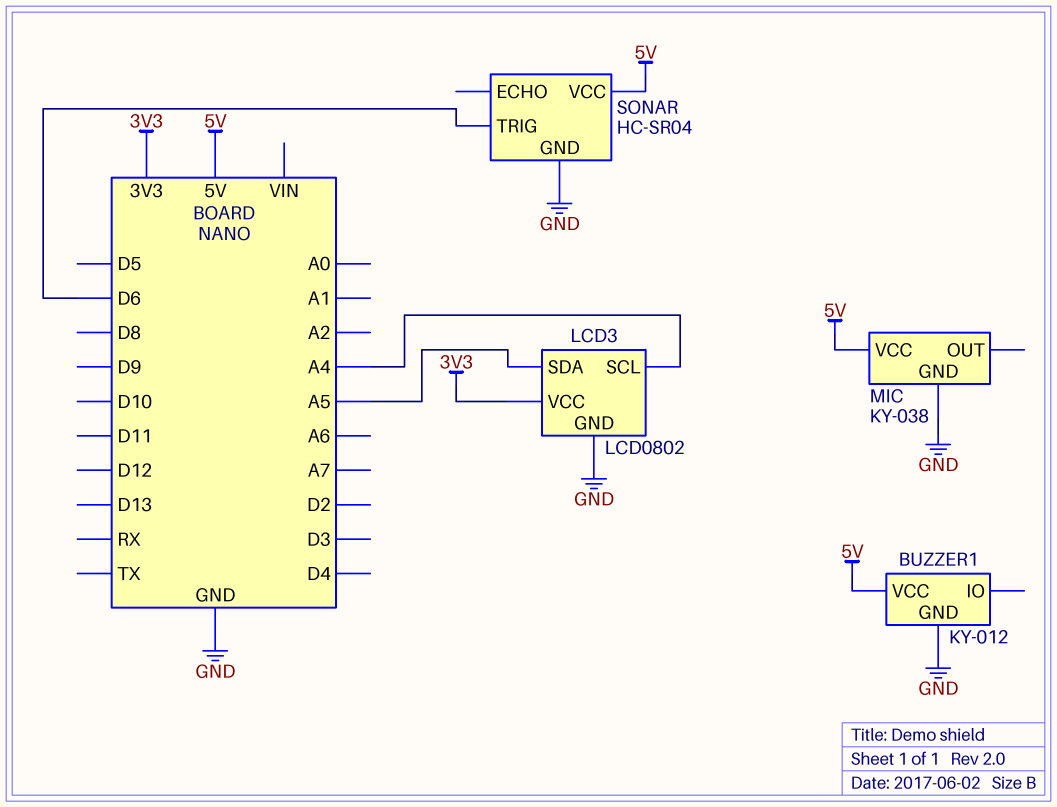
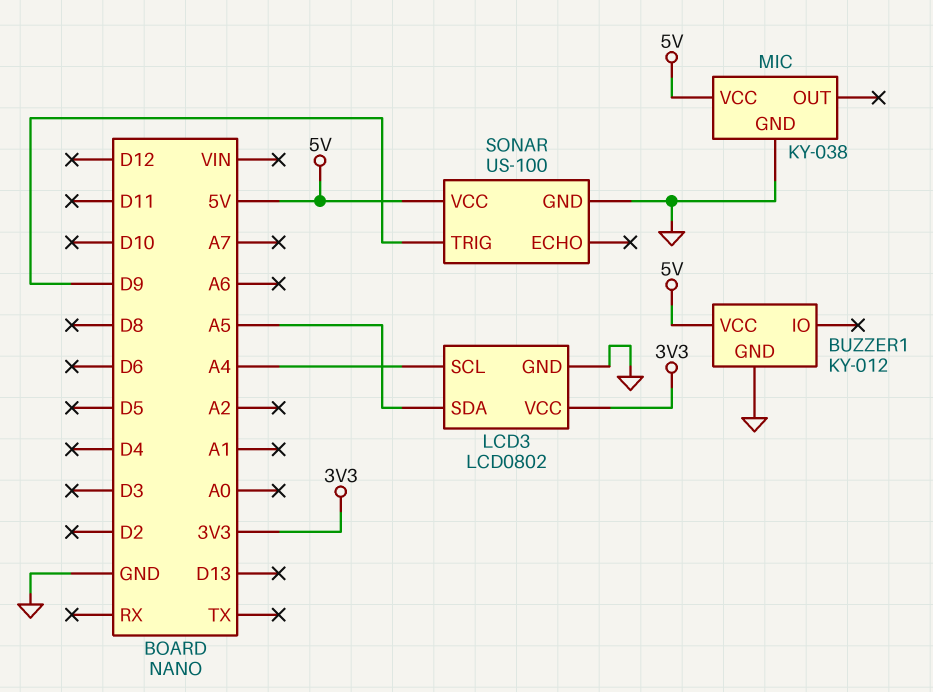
SONAR: HC-SR04 -> US-100
SONAR pin TRIG: D6 -> D9

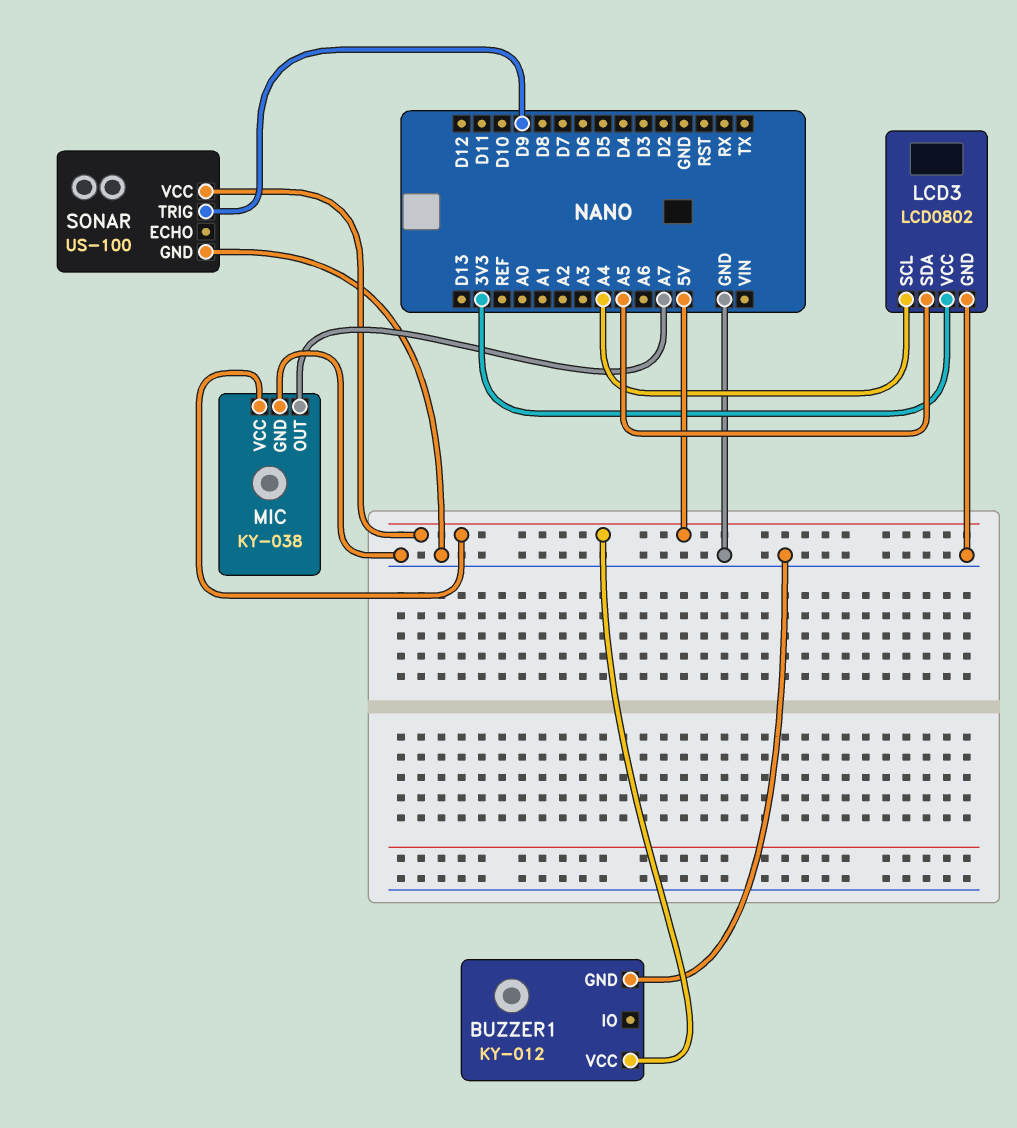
MIC pin OUT: none -> A7

